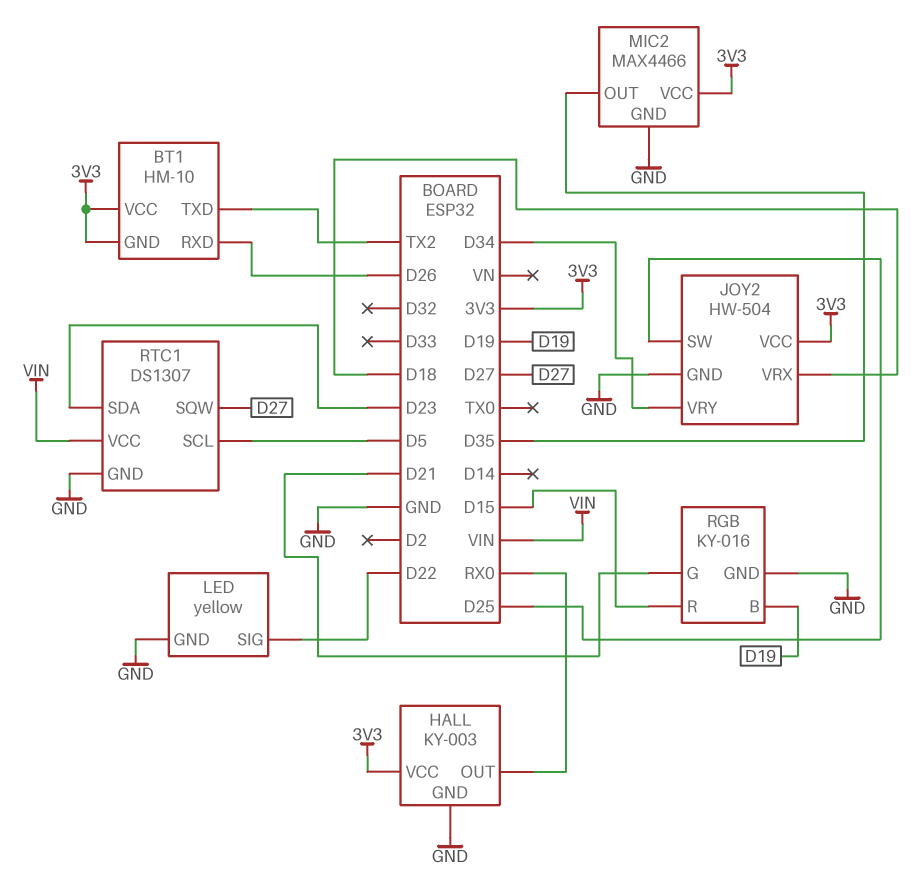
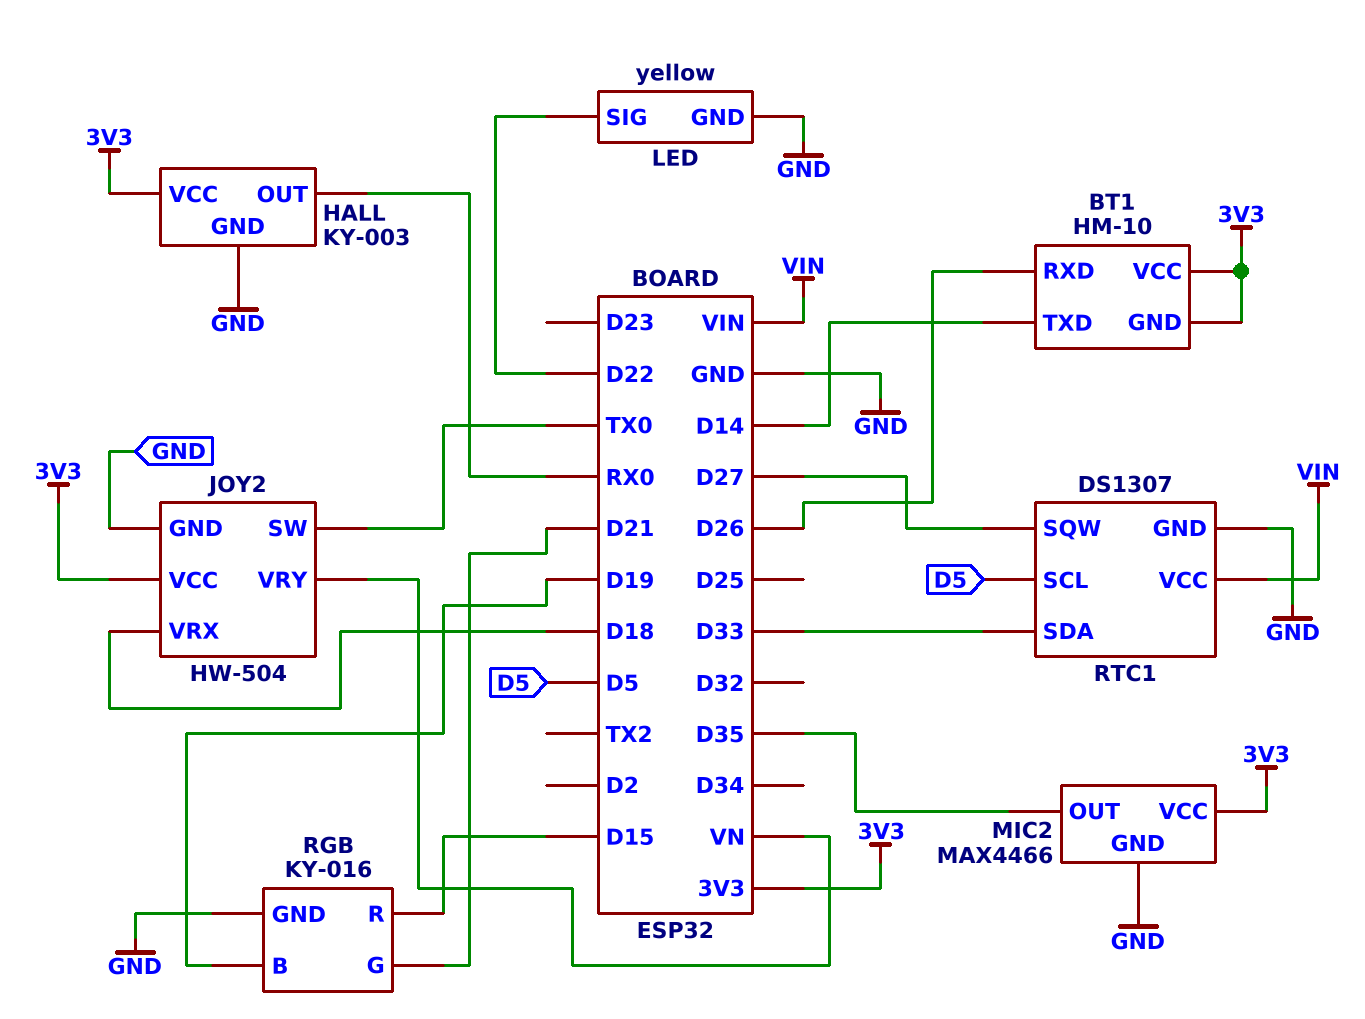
BT1 pin TXD: TX2 -> D14
JOY2 pin SW: D25 -> TX0
JOY2 pin VRY: D34 -> VN
RTC1 pin SDA: D23 -> D33

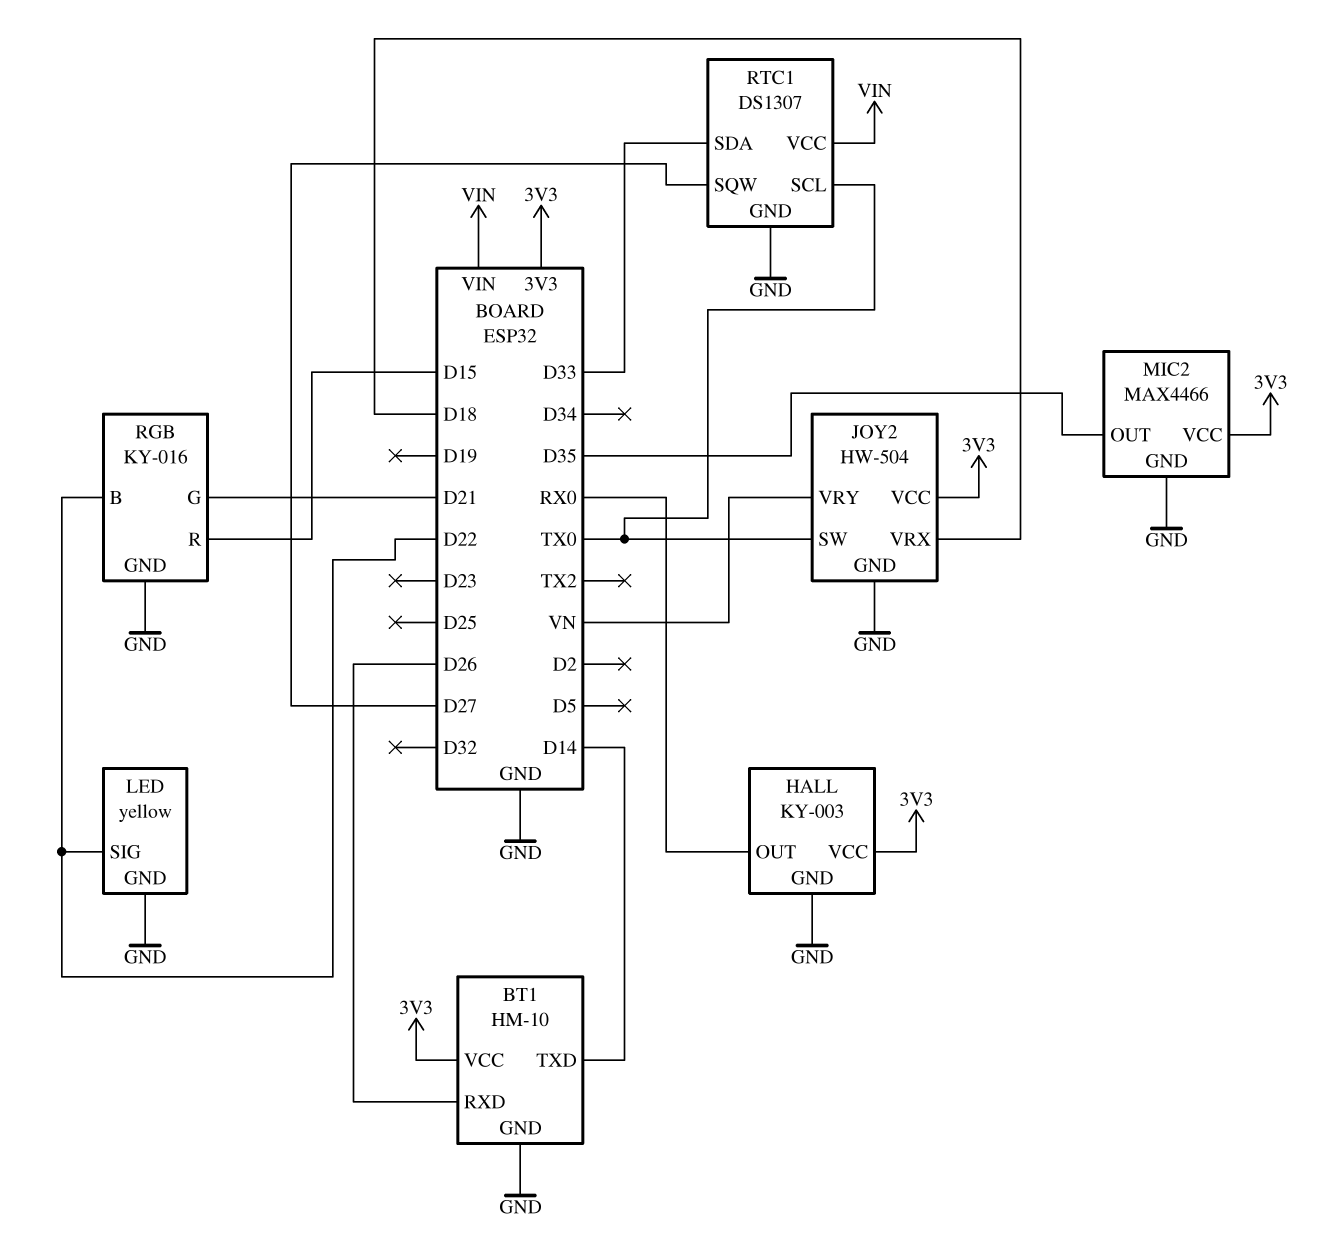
BT1 pin GND: 3V3 -> GND
RGB pin B: D19 -> D22
RTC1 pin SCL: D5 -> TX0

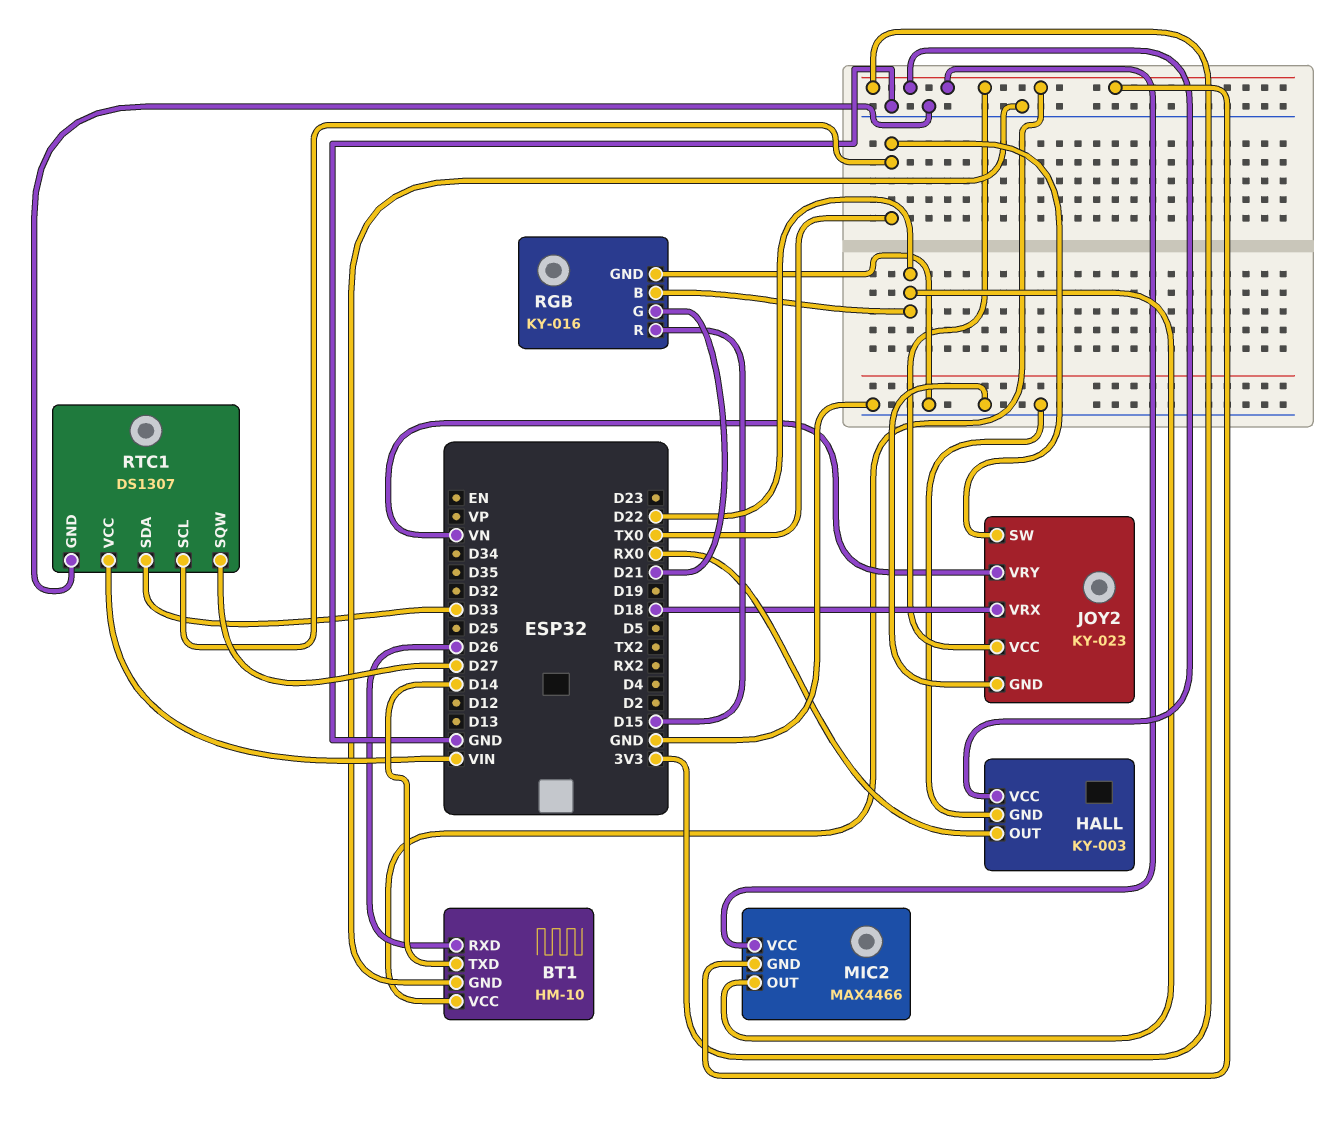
JOY2: HW-504 -> KY-023
LED: yellow -> none
LED pin GND: GND -> none
LED pin SIG: D22 -> none
MIC2 pin GND: GND -> 3V3
MIC2 pin OUT: D35 -> D22

